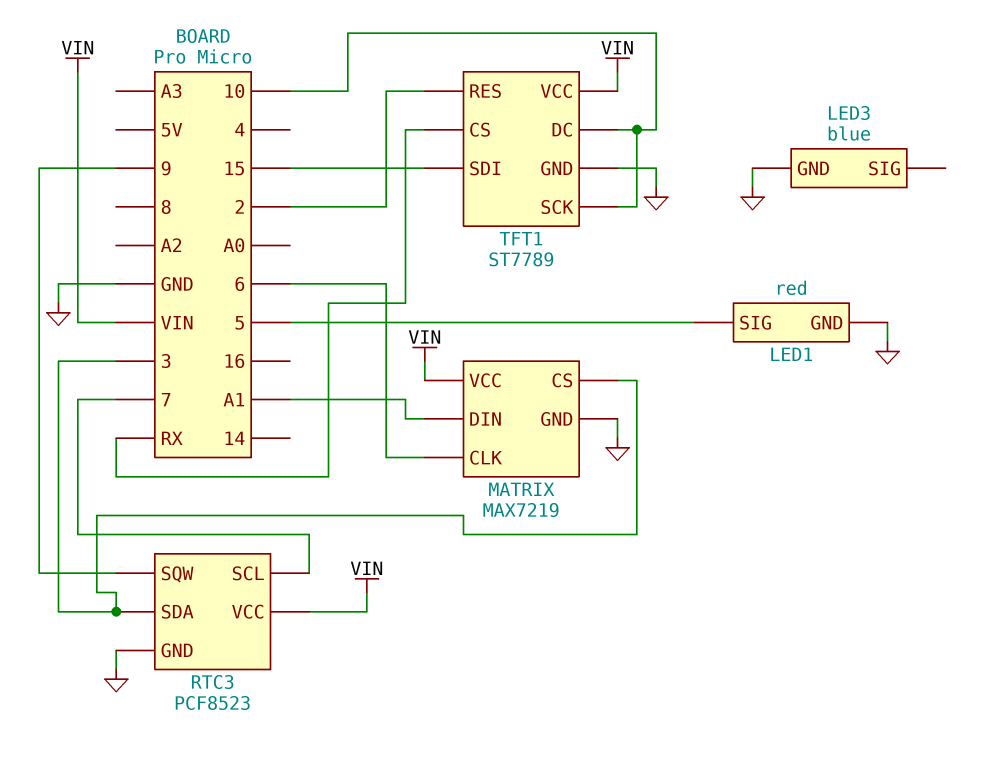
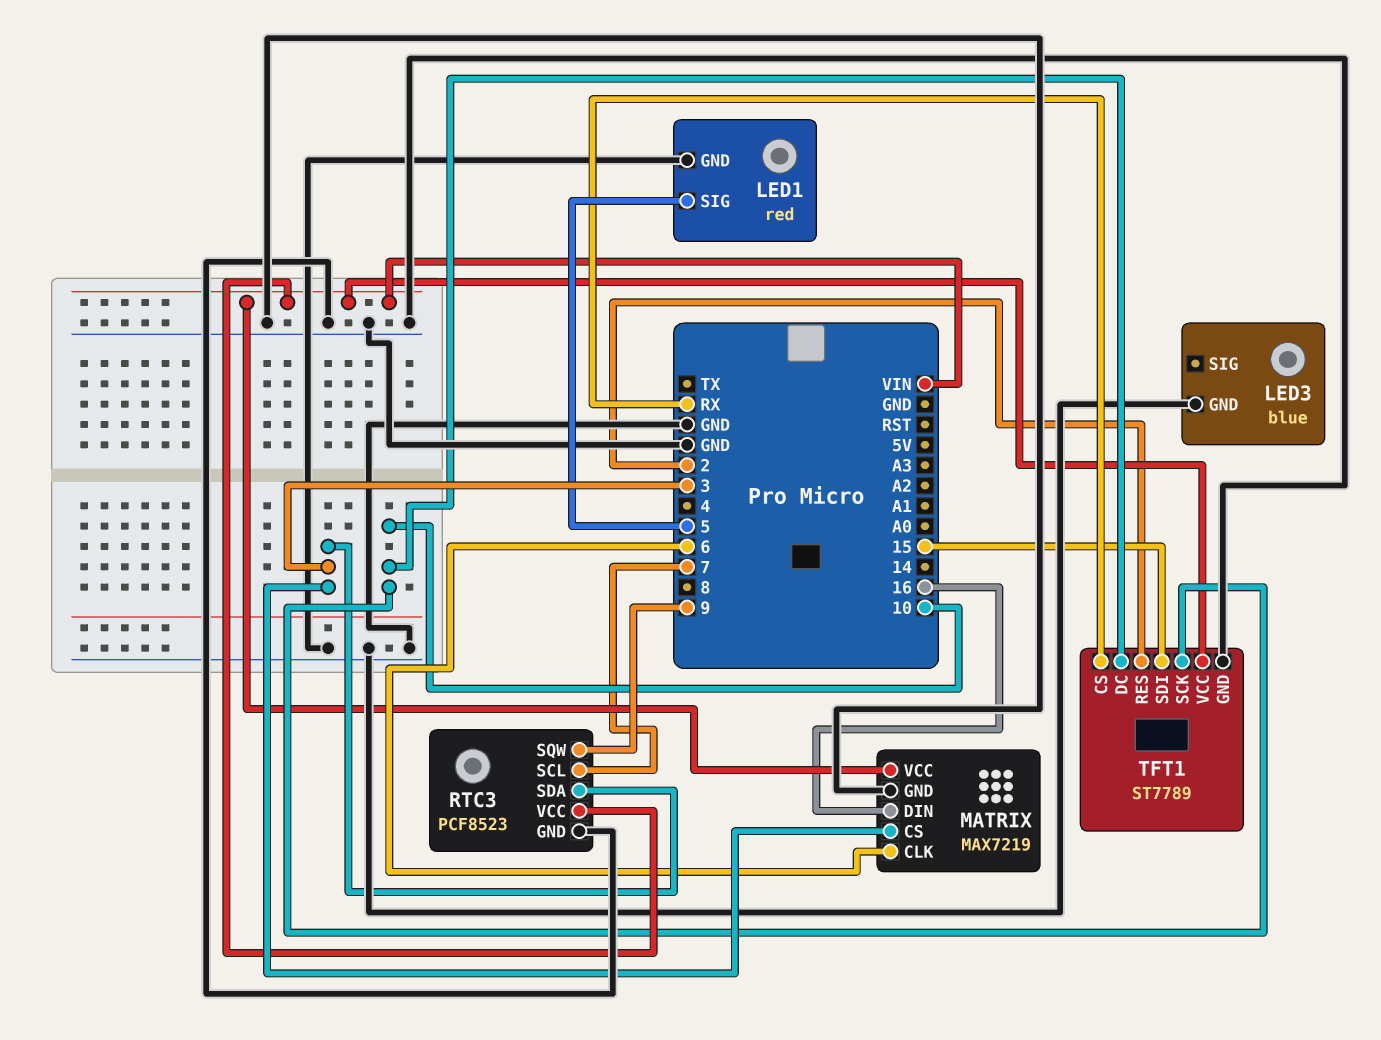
MATRIX pin DIN: A1 -> 16

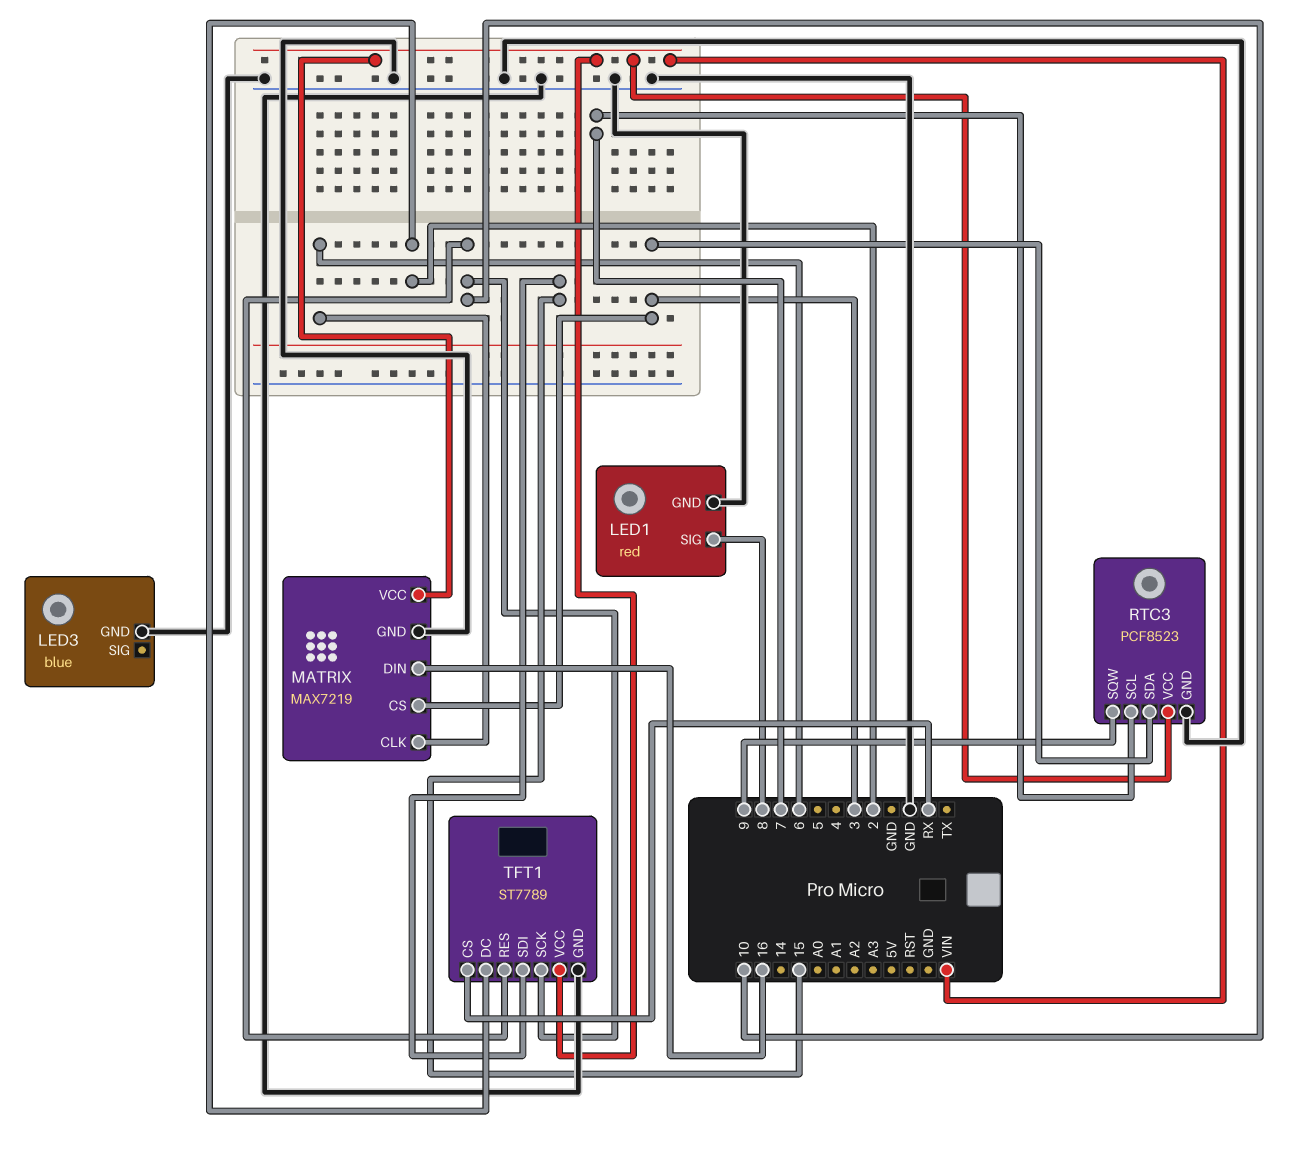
LED1 pin SIG: 5 -> 8
TFT1 pin DC: 10 -> 2
TFT1 pin RES: 2 -> 10

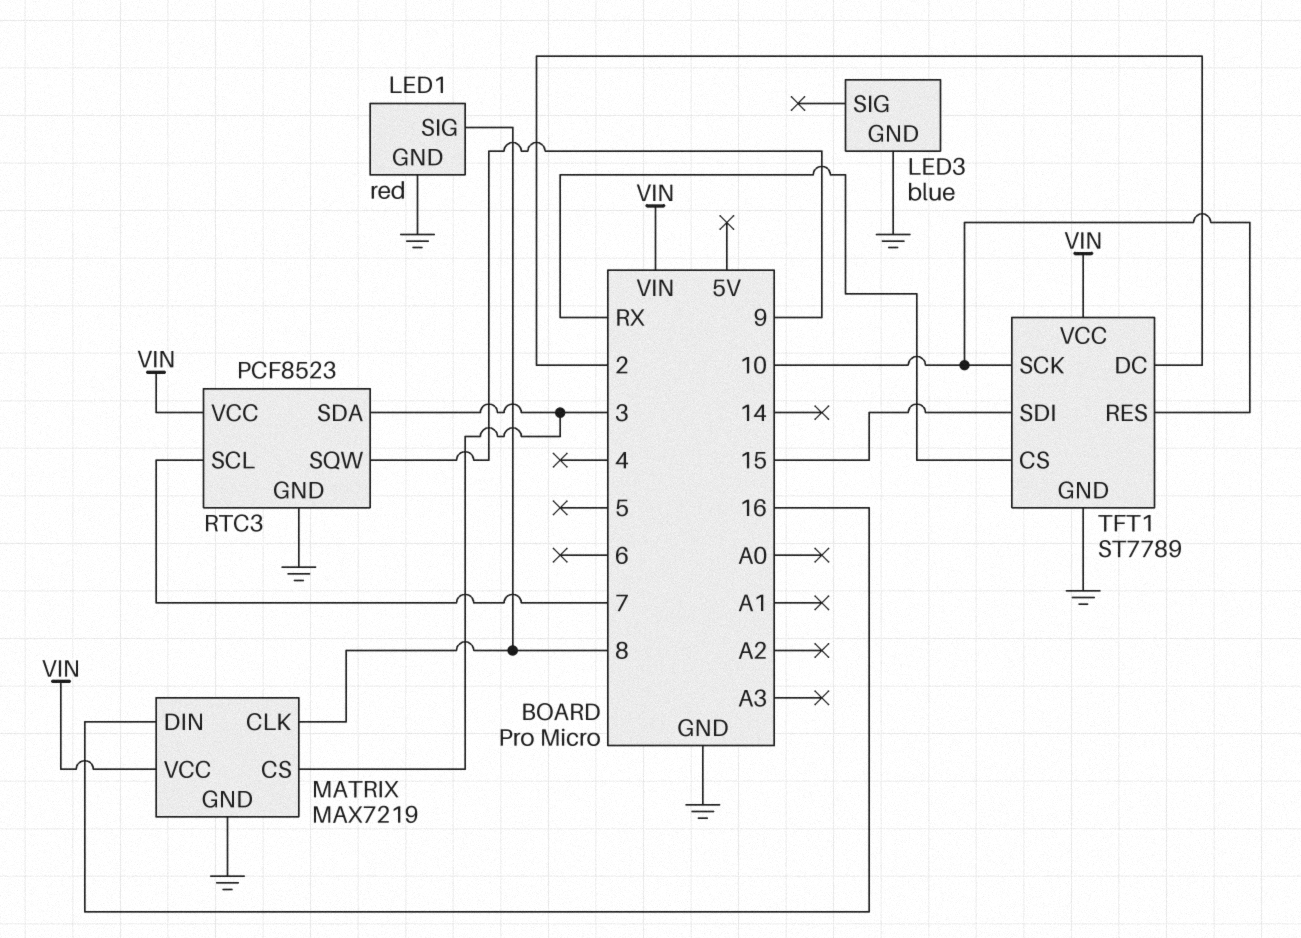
MATRIX pin CLK: 6 -> 8

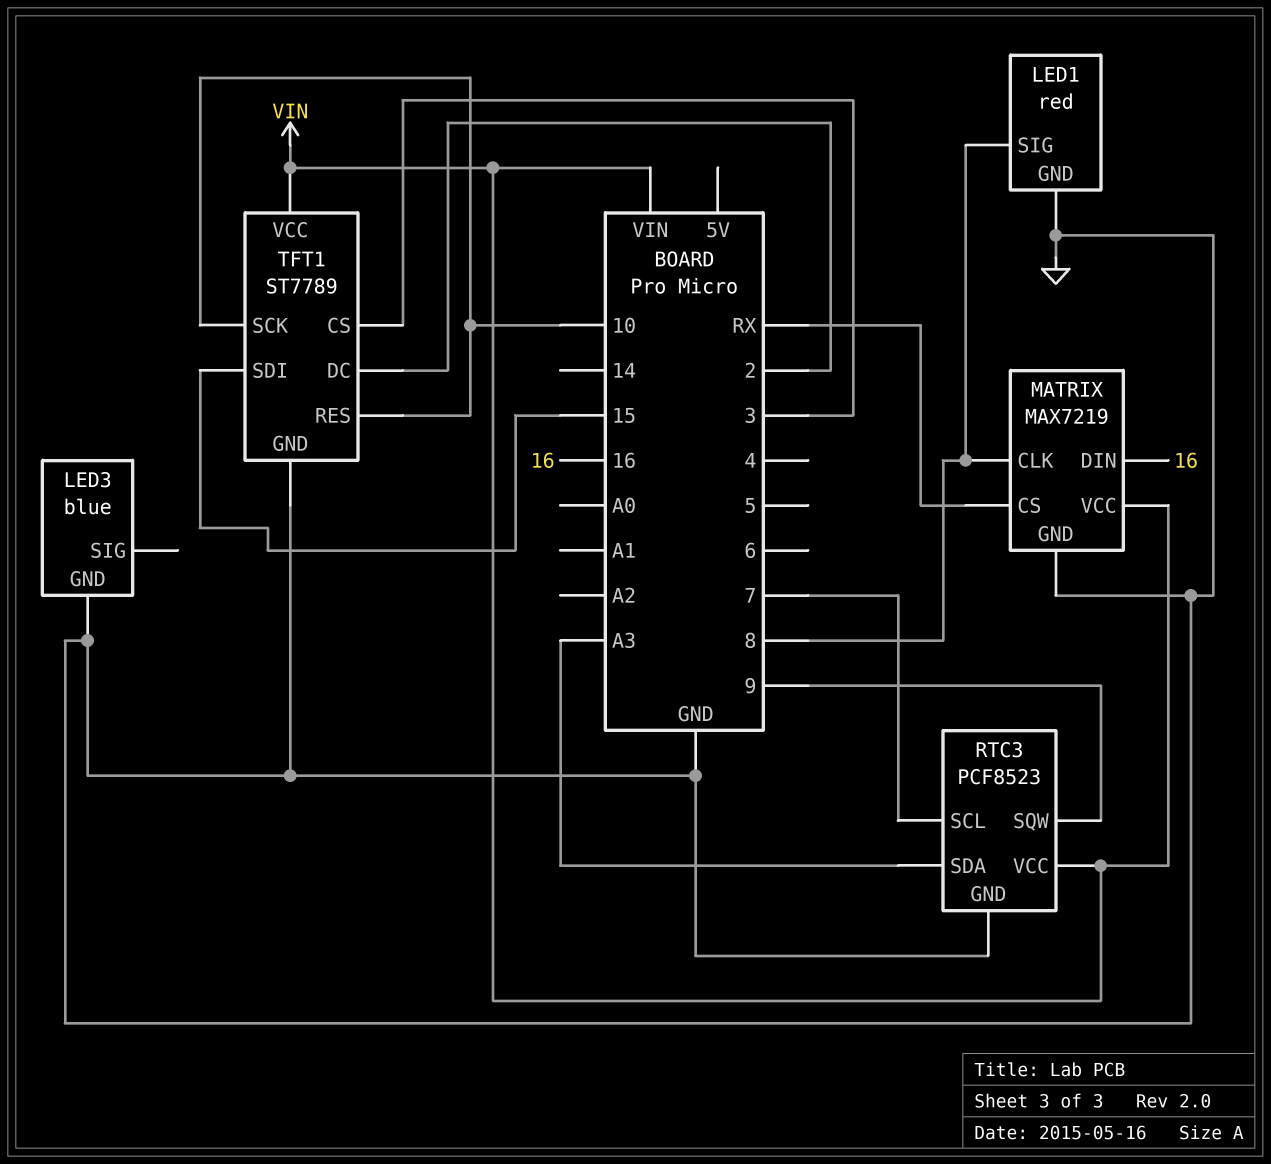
MATRIX pin CS: 3 -> RX
RTC3 pin SDA: 3 -> A3
TFT1 pin CS: RX -> 3

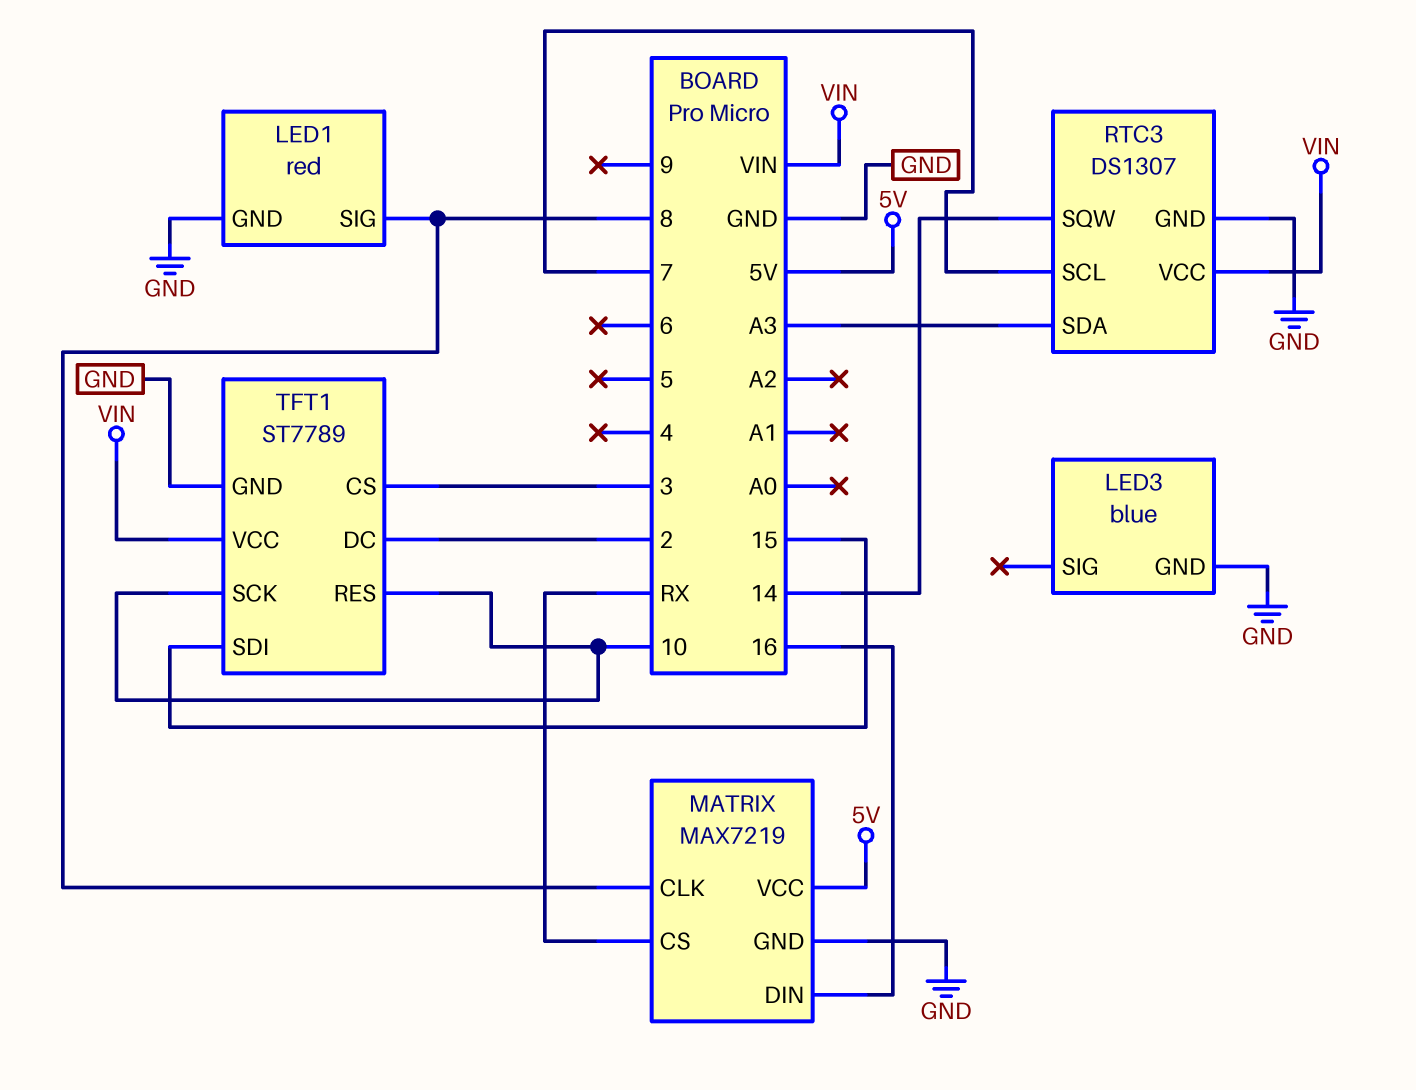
MATRIX pin VCC: VIN -> 5V
RTC3: PCF8523 -> DS1307
RTC3 pin SQW: 9 -> 14

